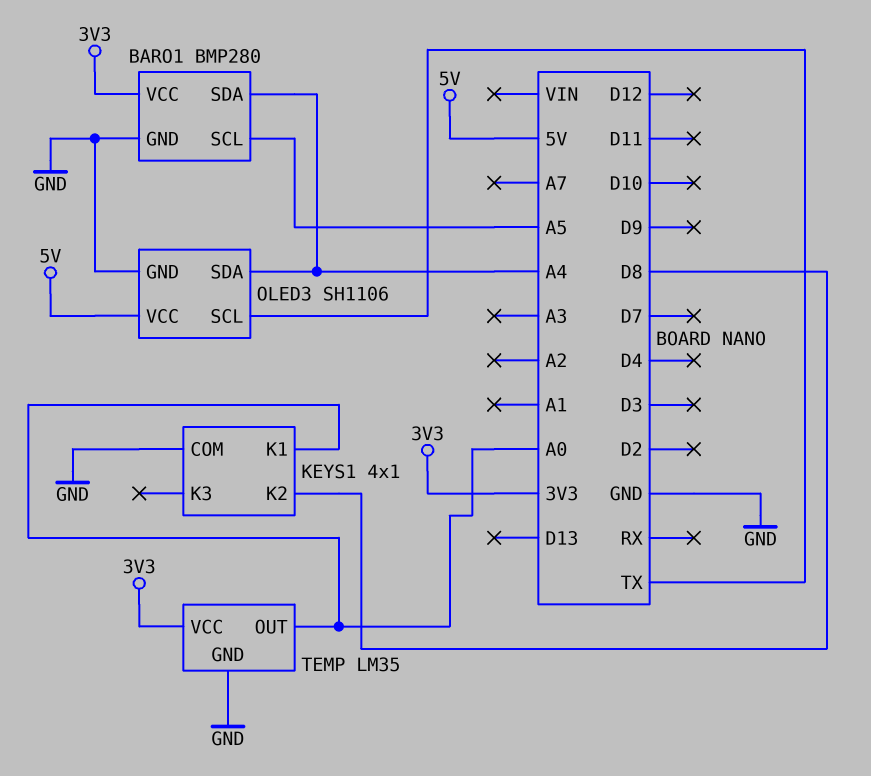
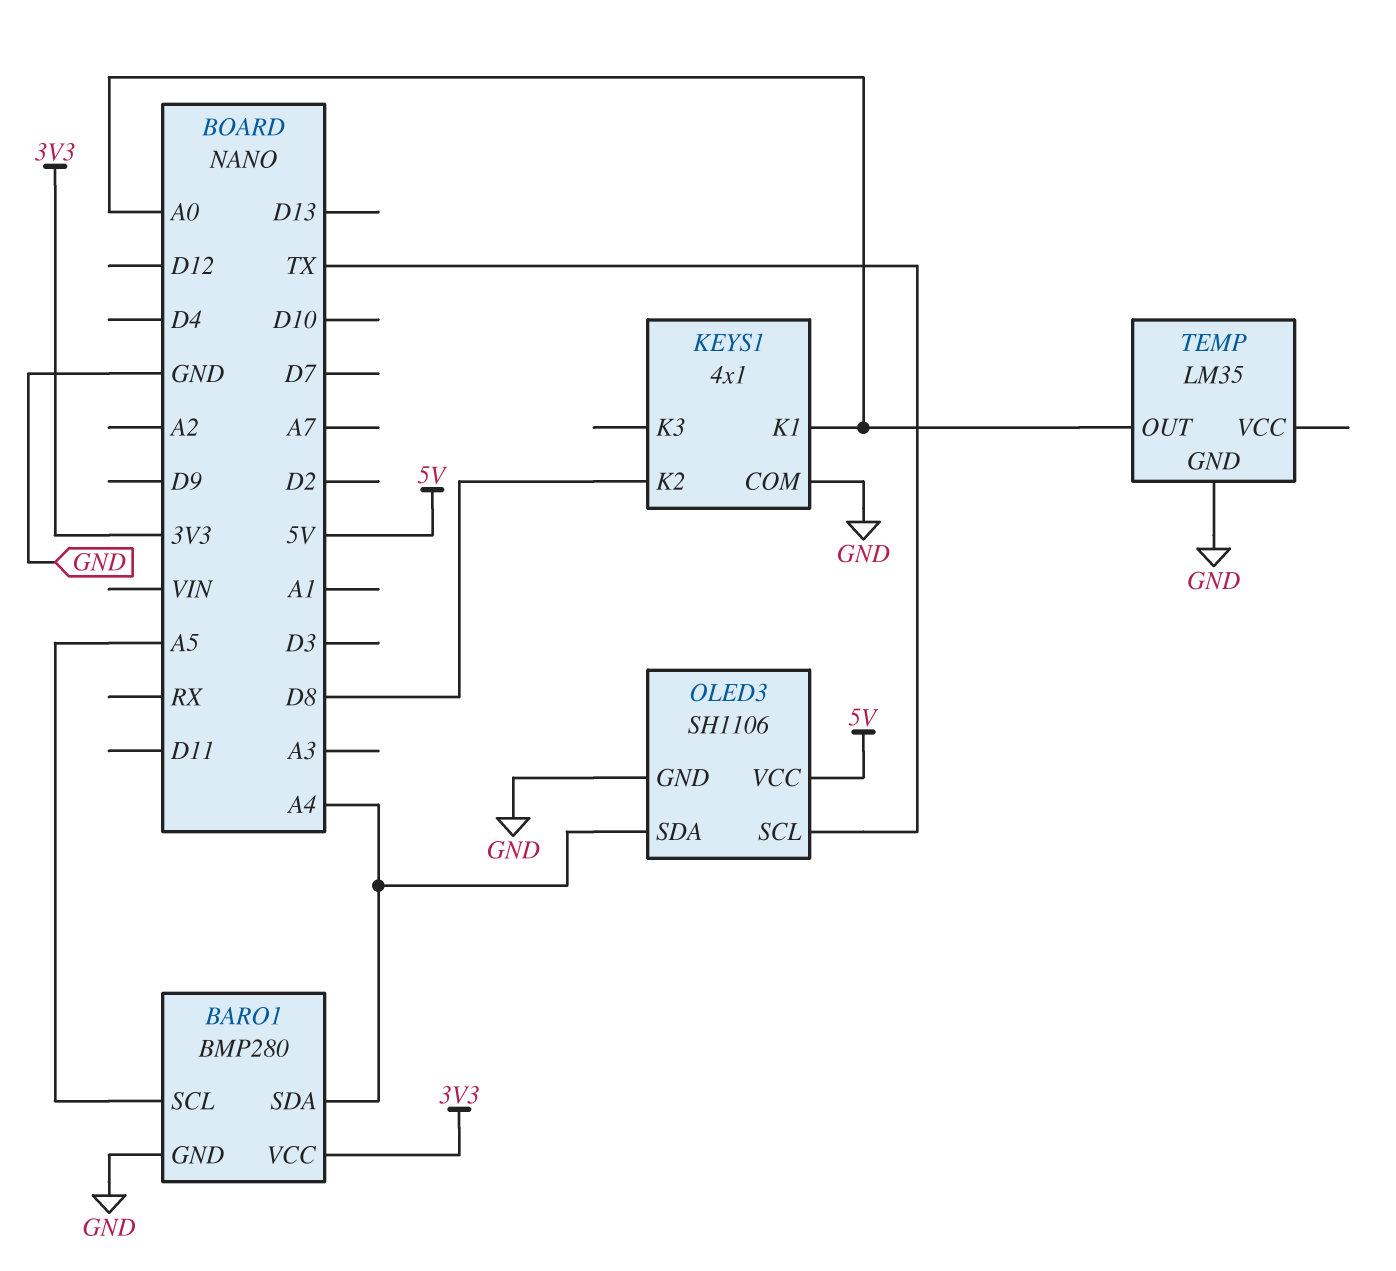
TEMP pin VCC: 3V3 -> none

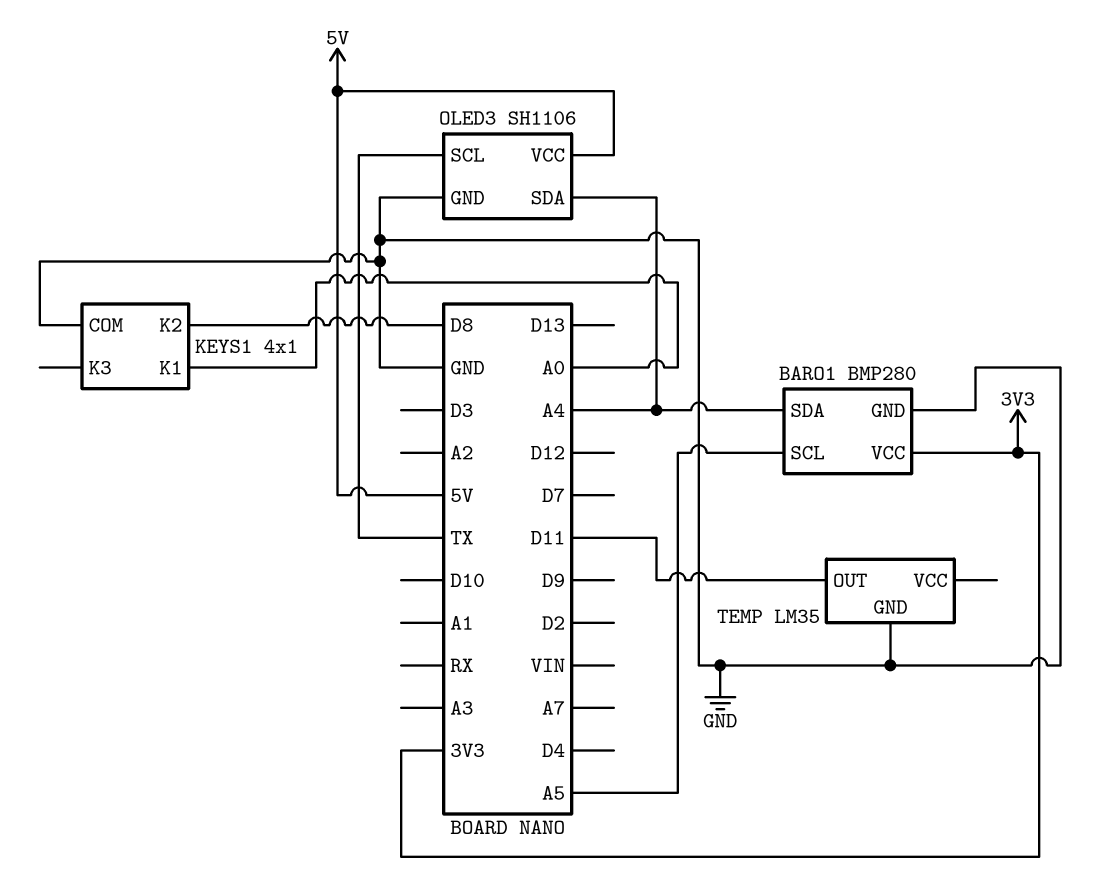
TEMP pin OUT: A0 -> D11

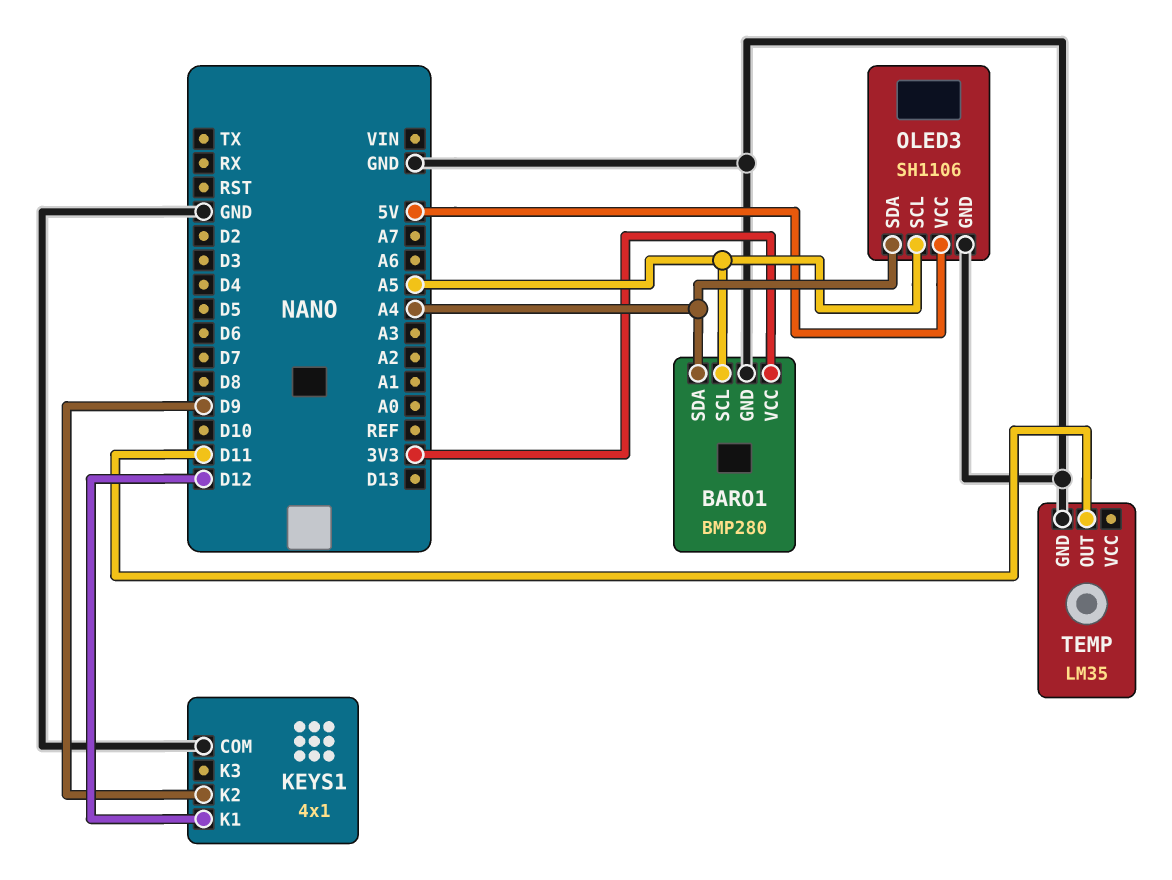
KEYS1 pin K1: A0 -> D12
KEYS1 pin K2: D8 -> D9
OLED3 pin SCL: TX -> A5

